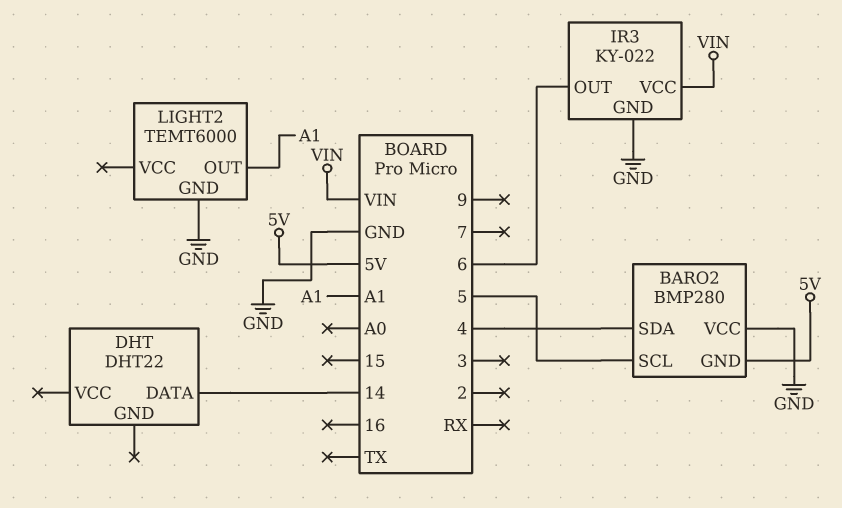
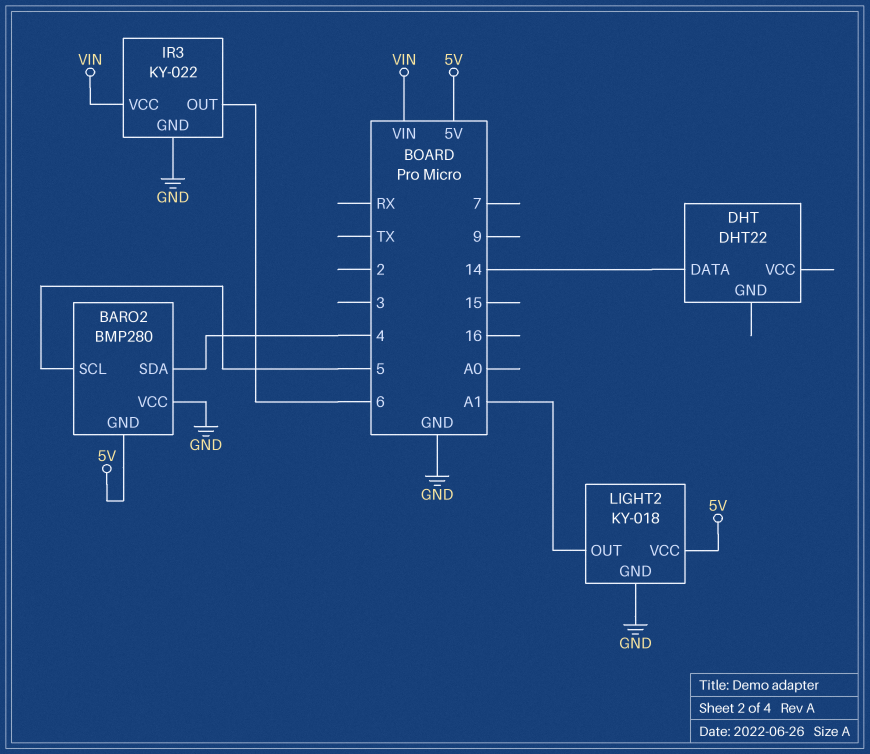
LIGHT2: TEMT6000 -> KY-018
LIGHT2 pin VCC: none -> 5V

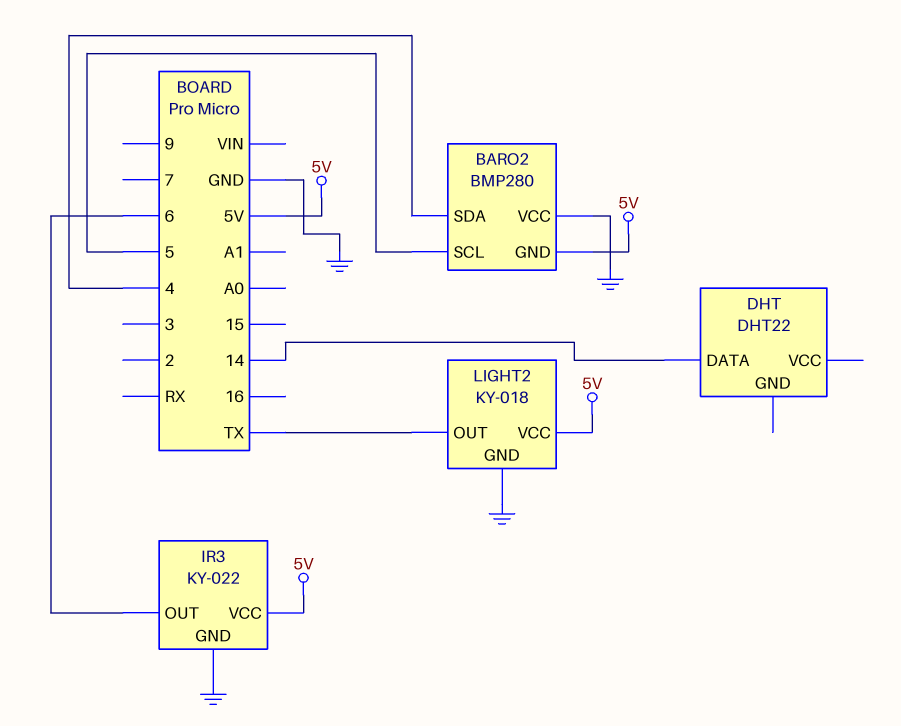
IR3 pin VCC: VIN -> 5V
LIGHT2 pin OUT: A1 -> TX

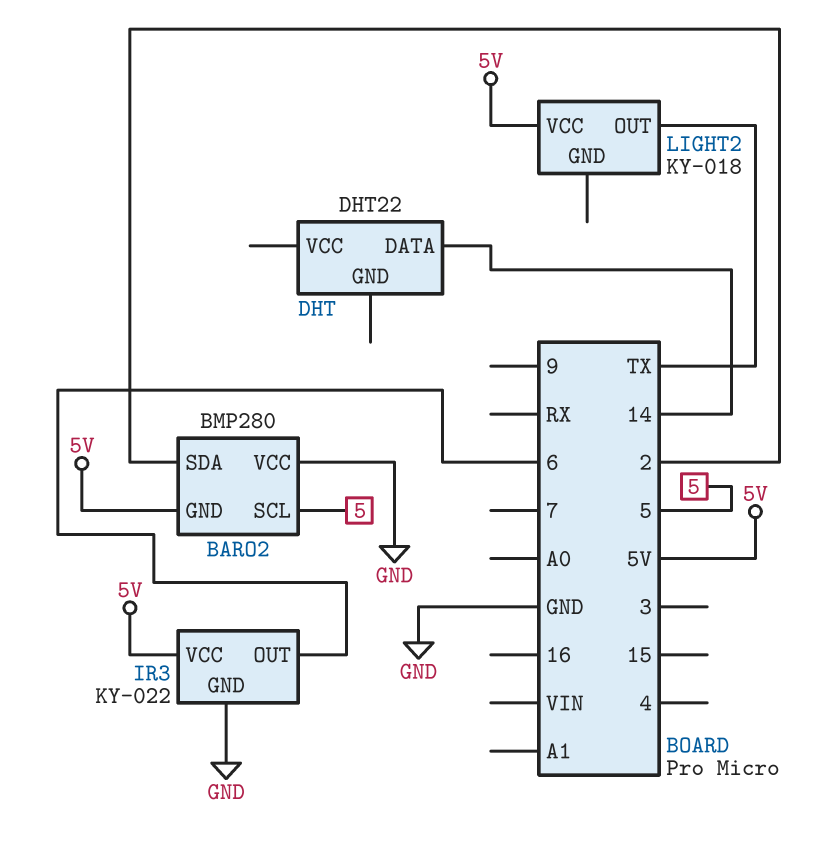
BARO2 pin SDA: 4 -> 2
LIGHT2 pin GND: GND -> none

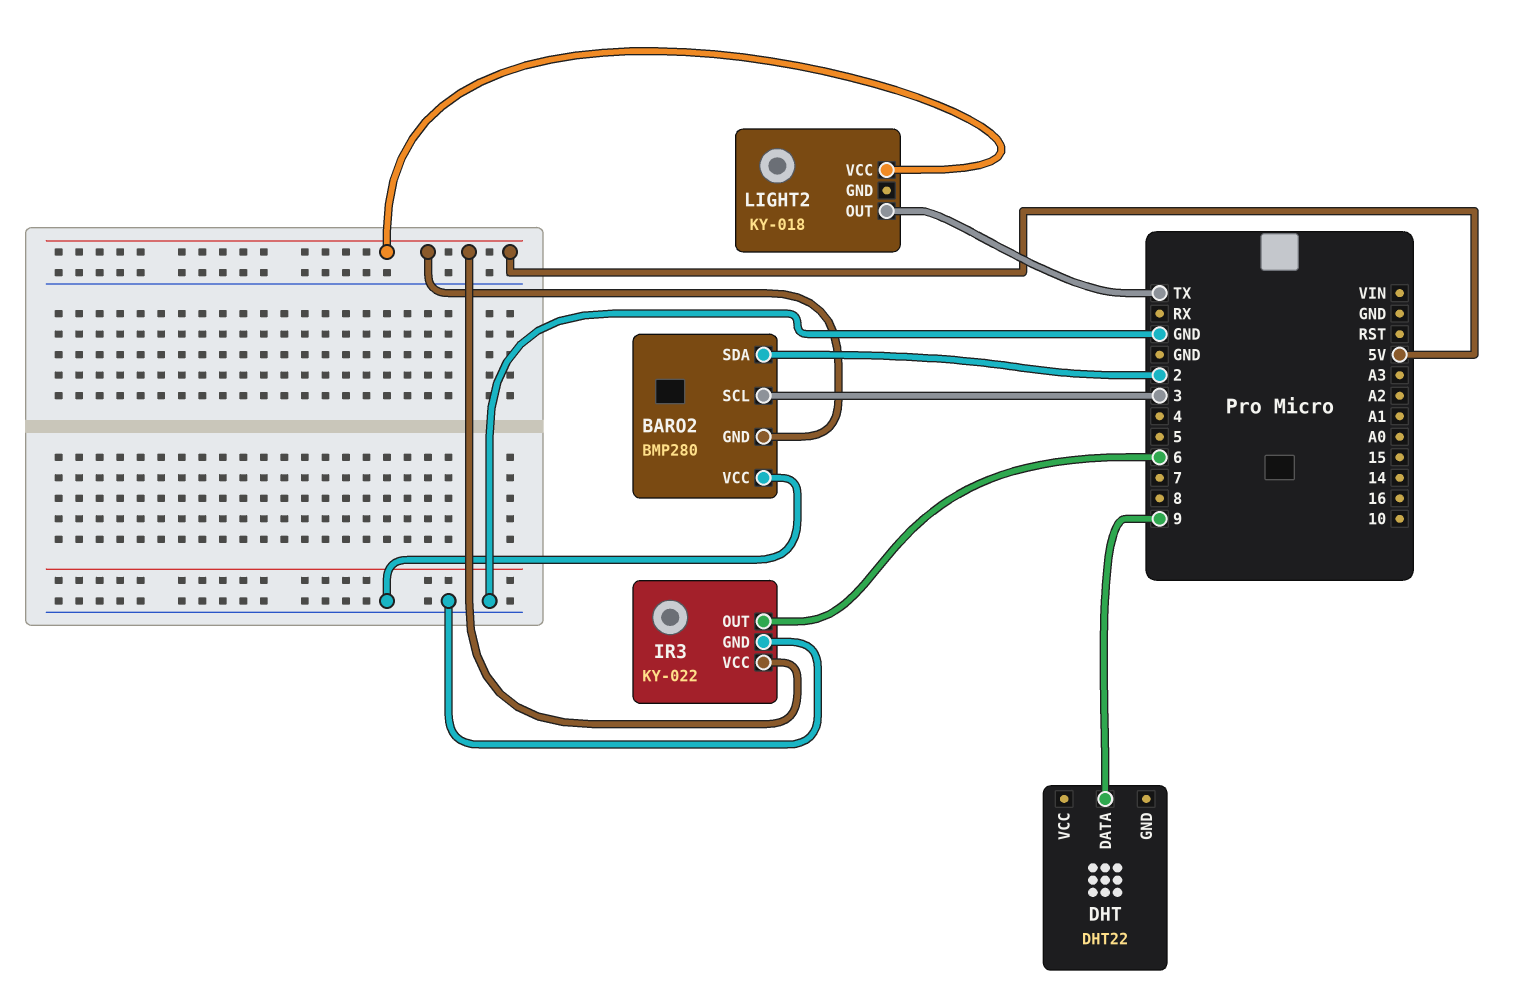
BARO2 pin SCL: 5 -> 3
DHT pin DATA: 14 -> 9

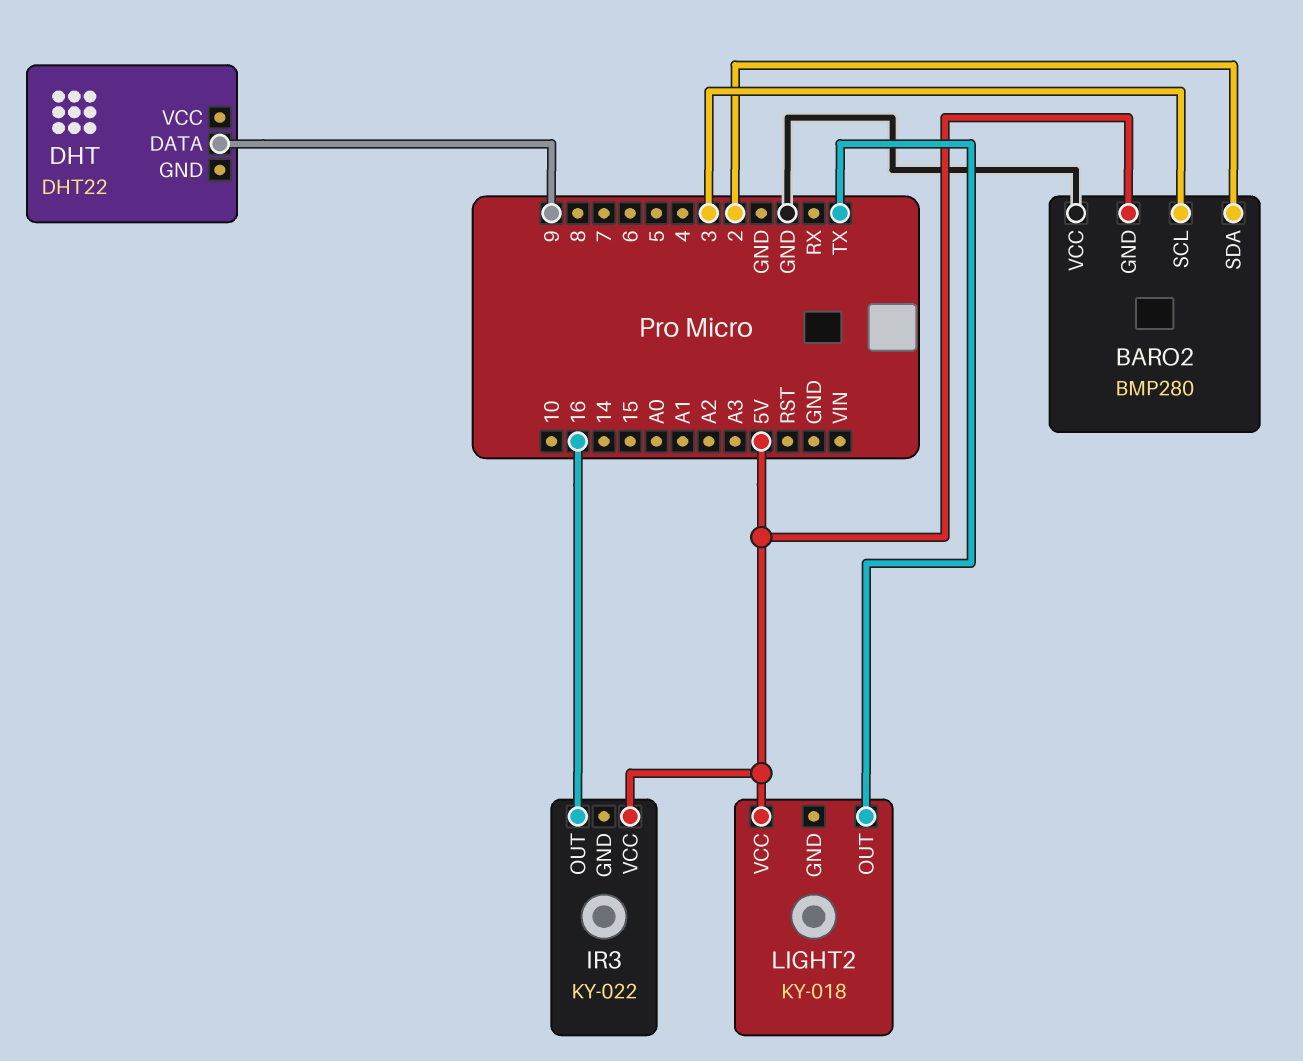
IR3 pin GND: GND -> none
IR3 pin OUT: 6 -> 16

